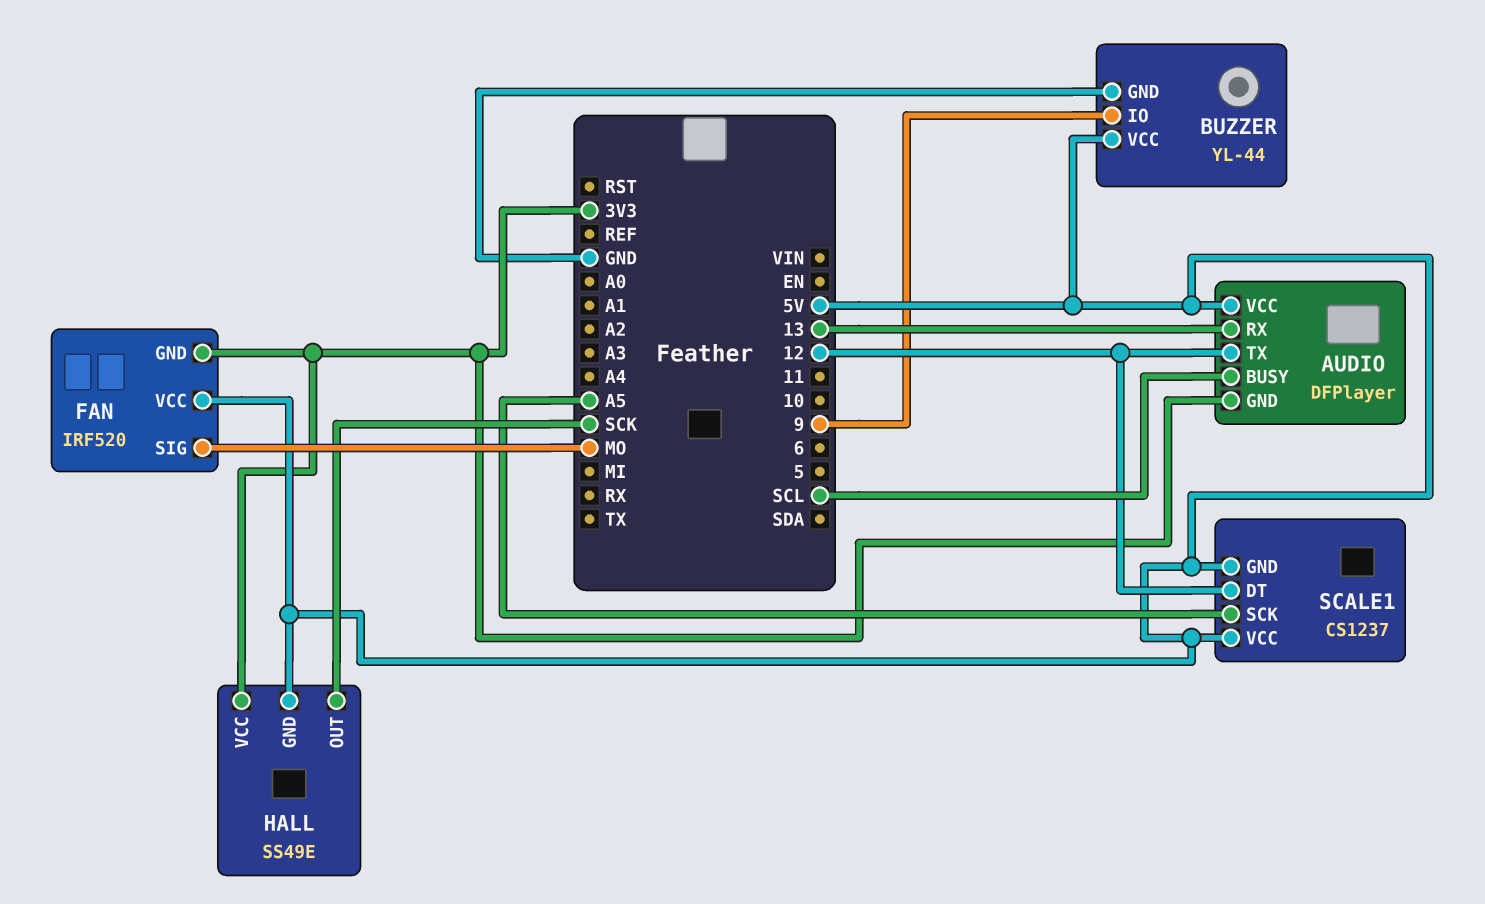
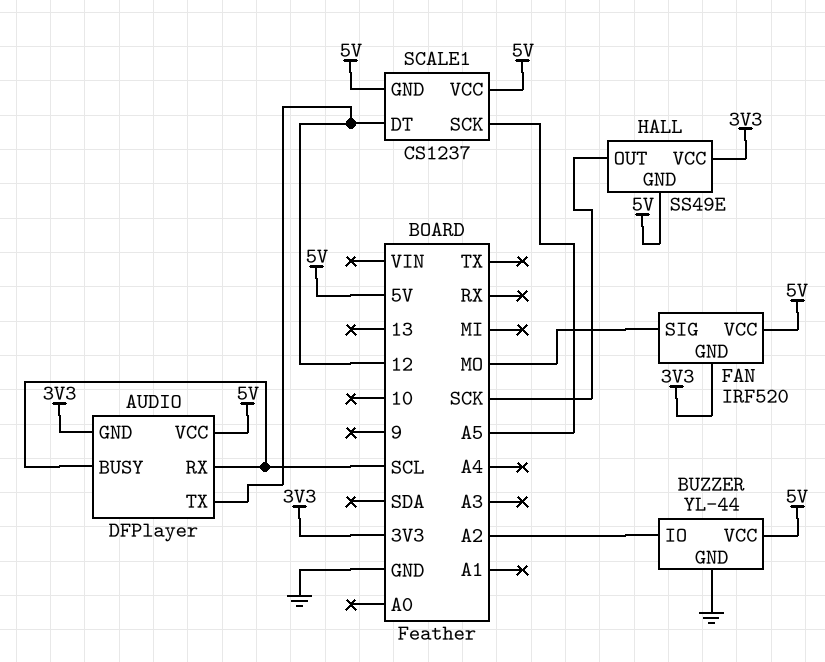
AUDIO pin RX: 13 -> SCL
BUZZER pin IO: 9 -> A2

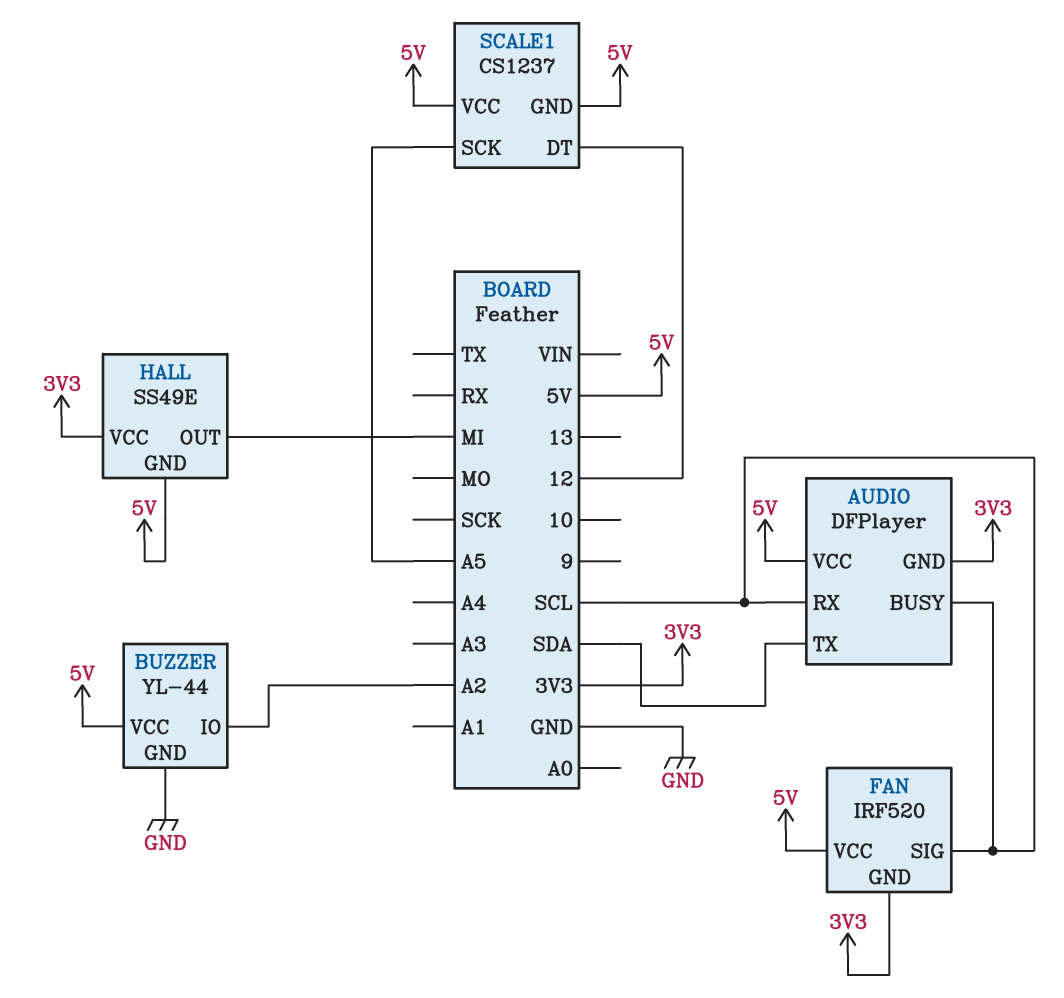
AUDIO pin TX: 12 -> SDA
FAN pin SIG: MO -> SCL
HALL pin OUT: SCK -> MI

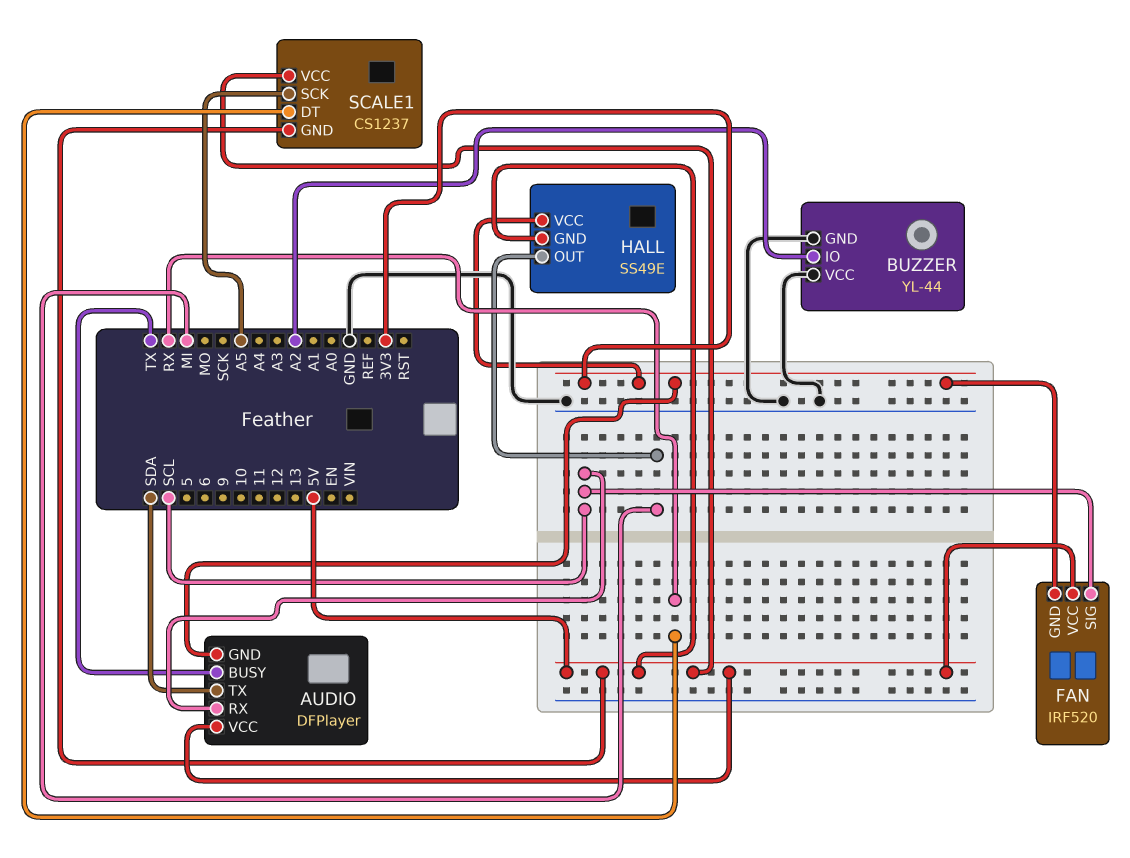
AUDIO pin BUSY: SCL -> TX
BUZZER pin VCC: 5V -> GND
SCALE1 pin DT: 12 -> RX

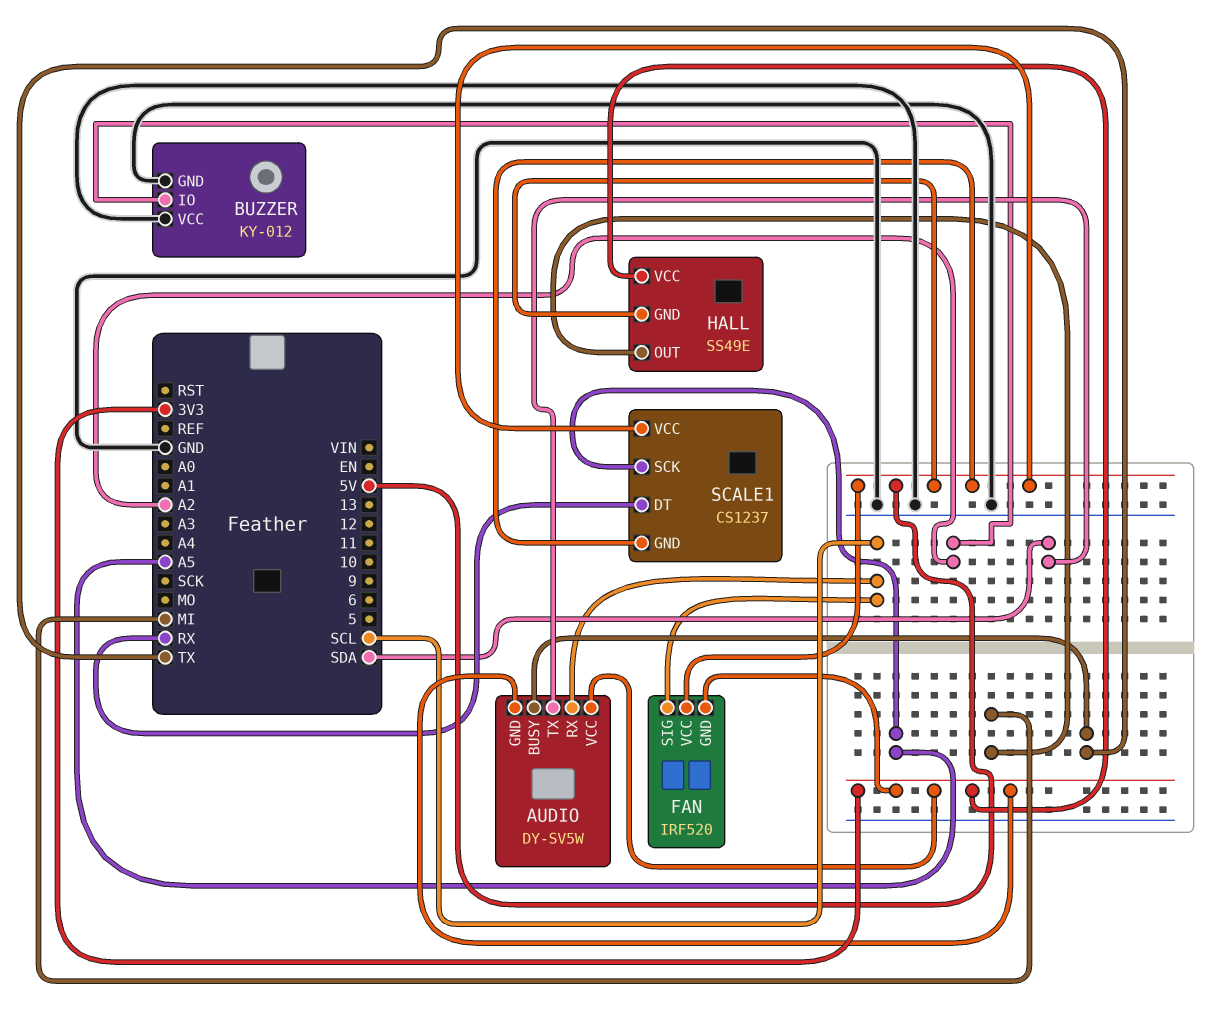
AUDIO: DFPlayer -> DY-SV5W
AUDIO pin VCC: 5V -> 3V3
BUZZER: YL-44 -> KY-012

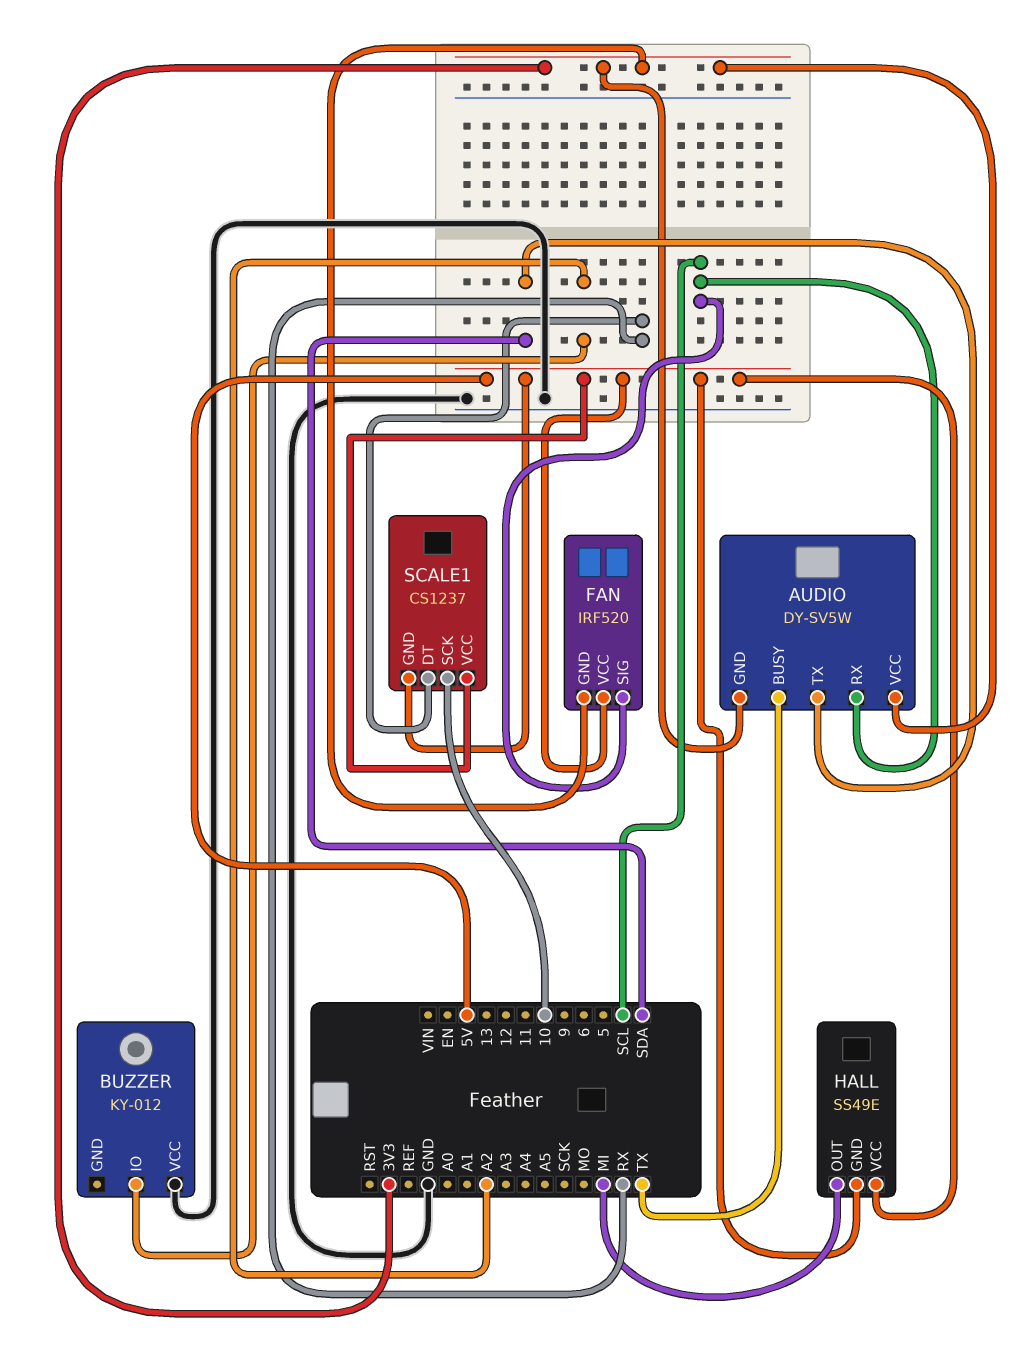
BUZZER pin GND: GND -> none
HALL pin VCC: 3V3 -> 5V
SCALE1 pin SCK: A5 -> 10

